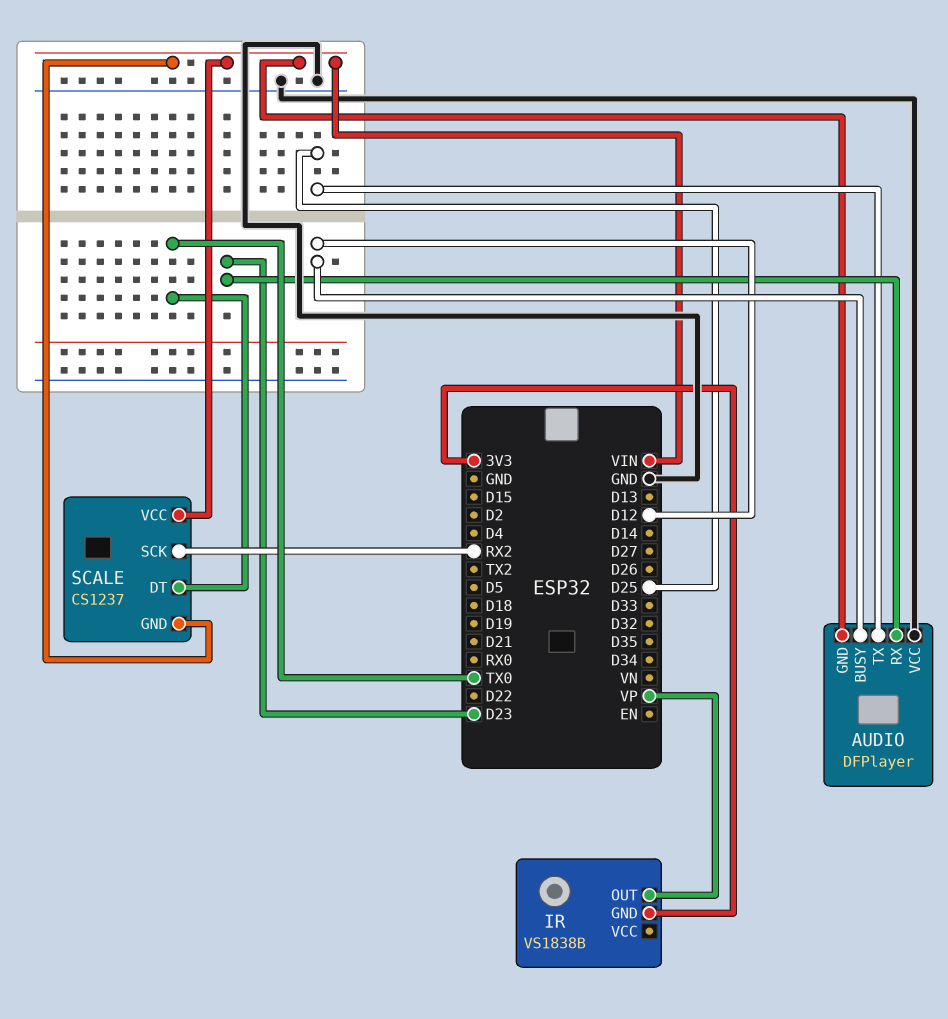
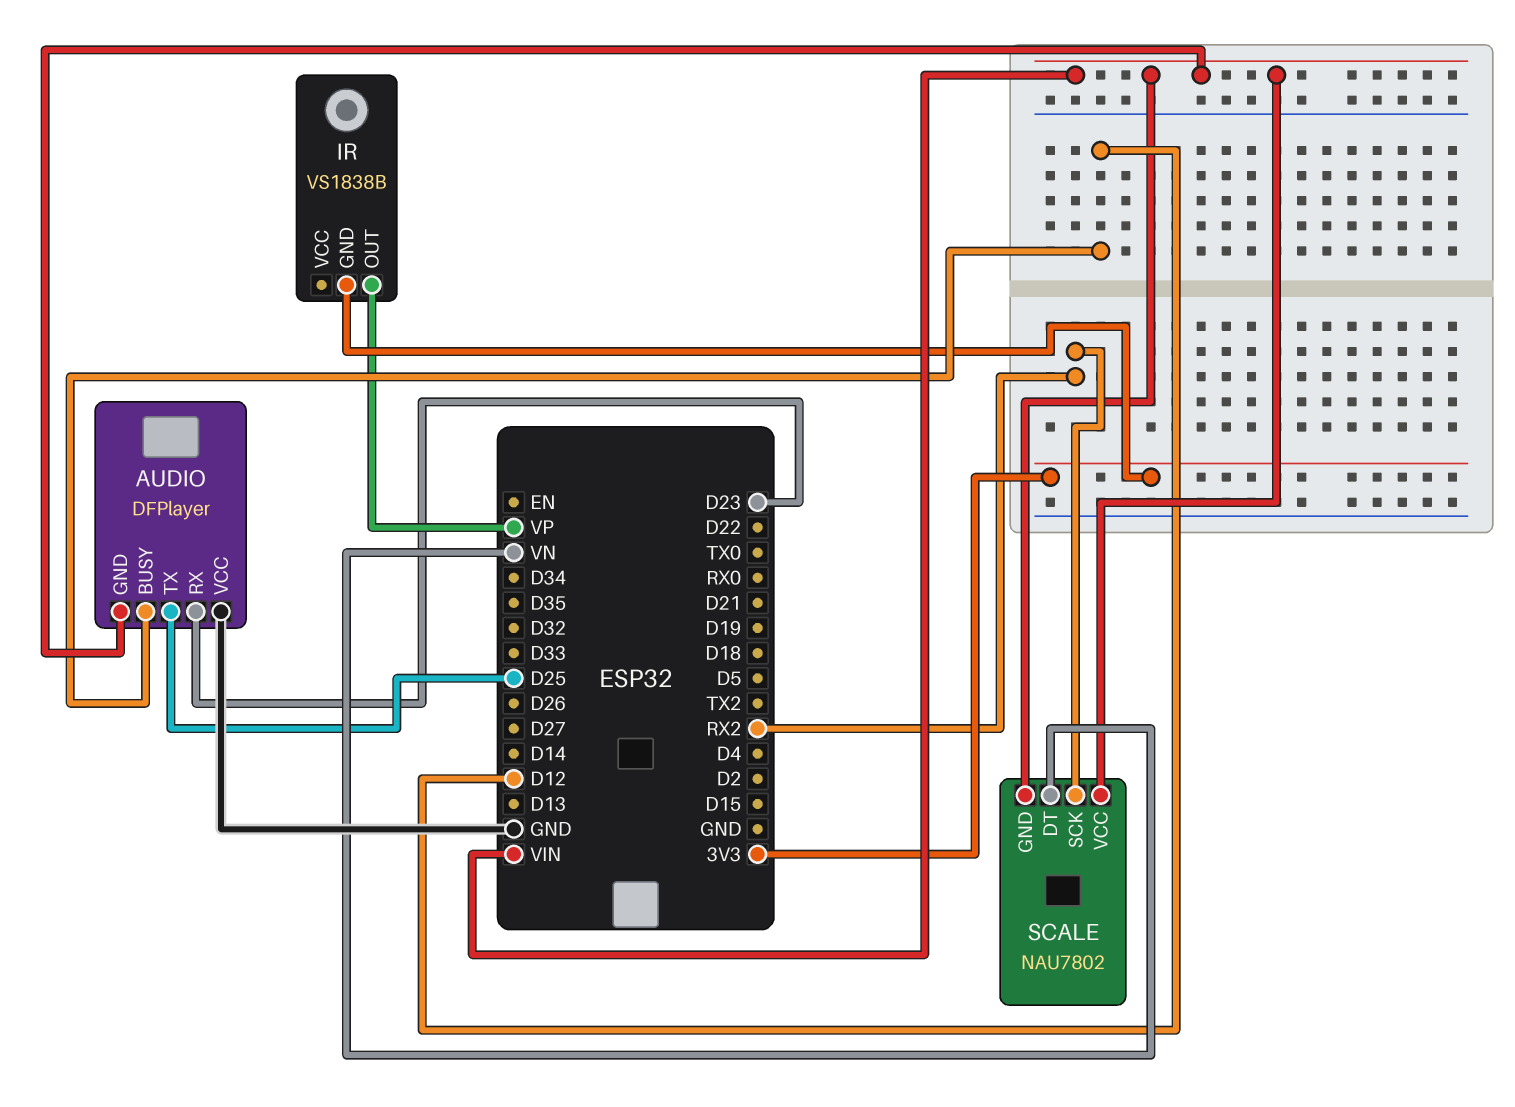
SCALE: CS1237 -> NAU7802
SCALE pin DT: TX0 -> VN

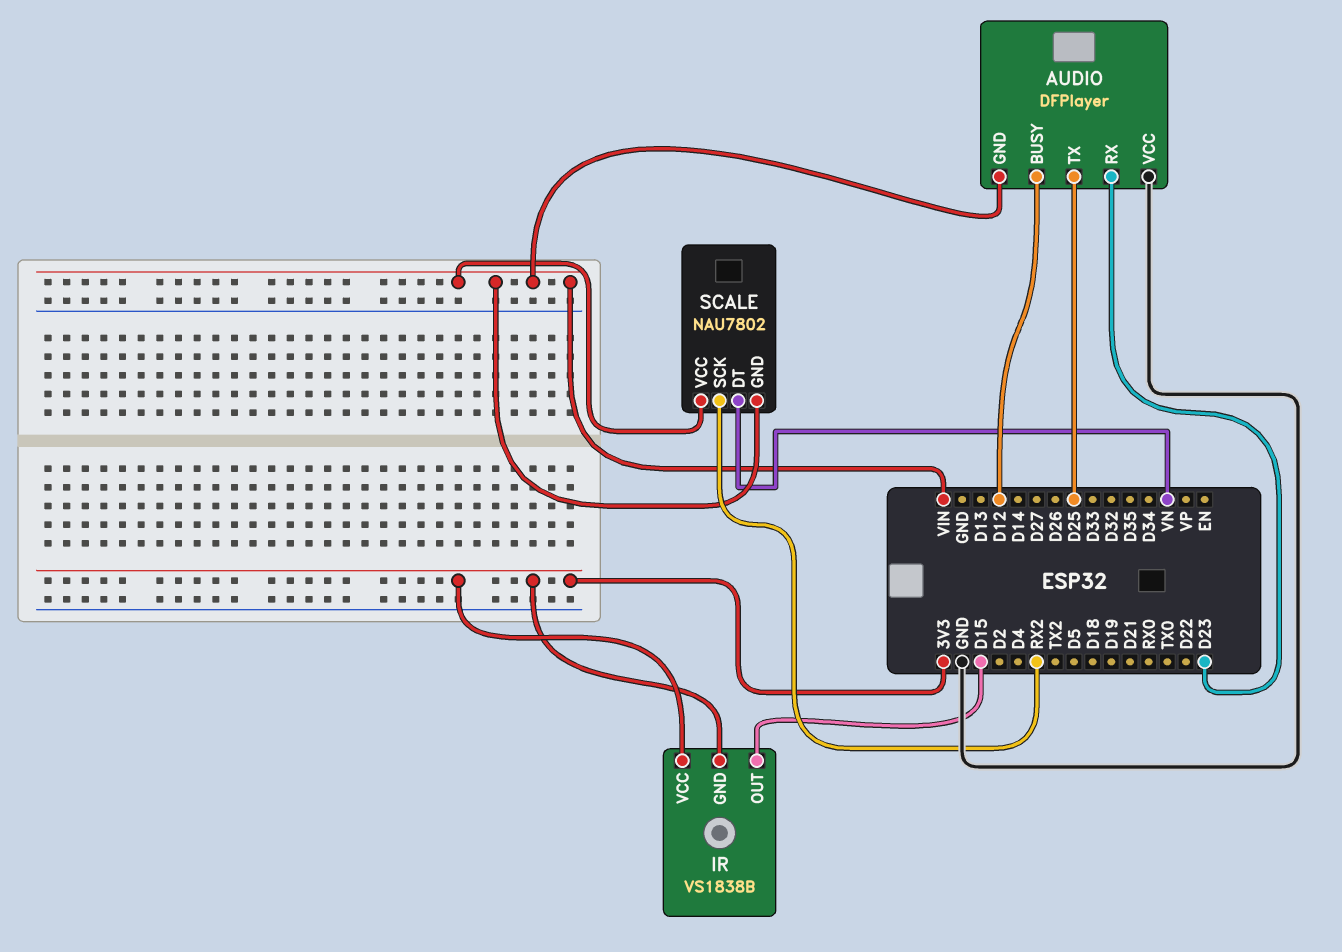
IR pin OUT: VP -> D15
IR pin VCC: none -> 3V3

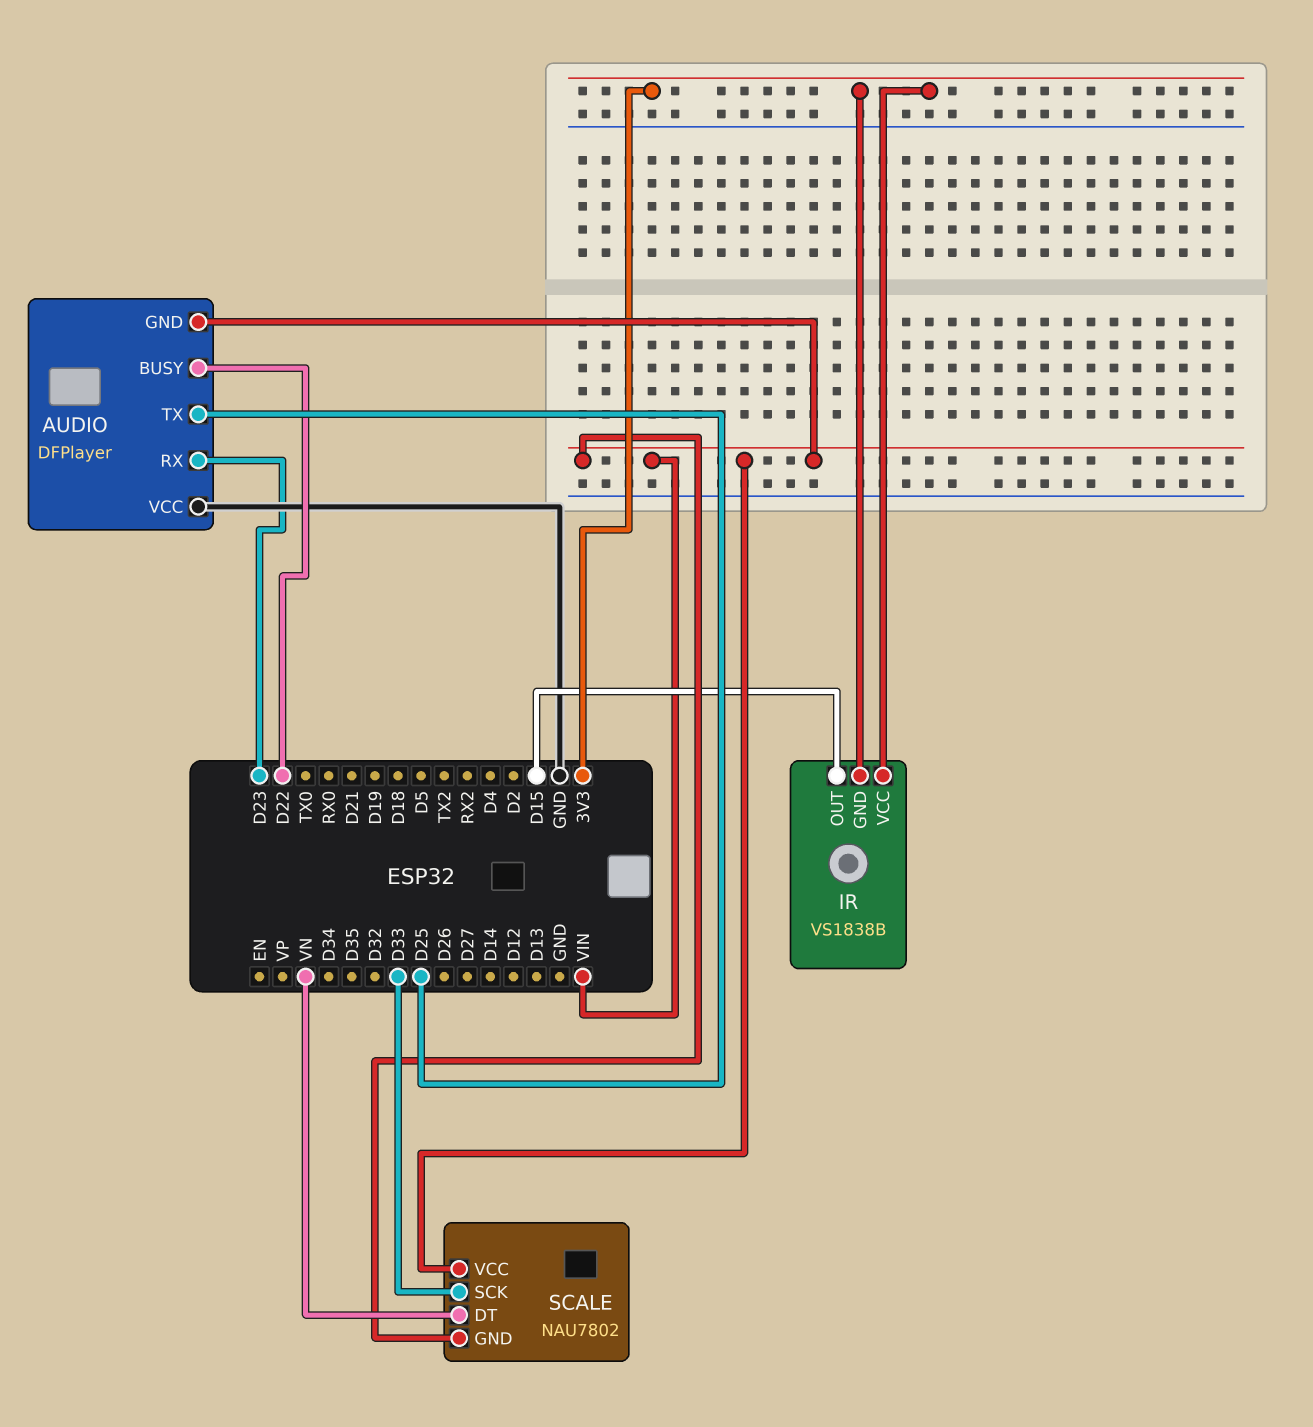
AUDIO pin BUSY: D12 -> D22
SCALE pin SCK: RX2 -> D33

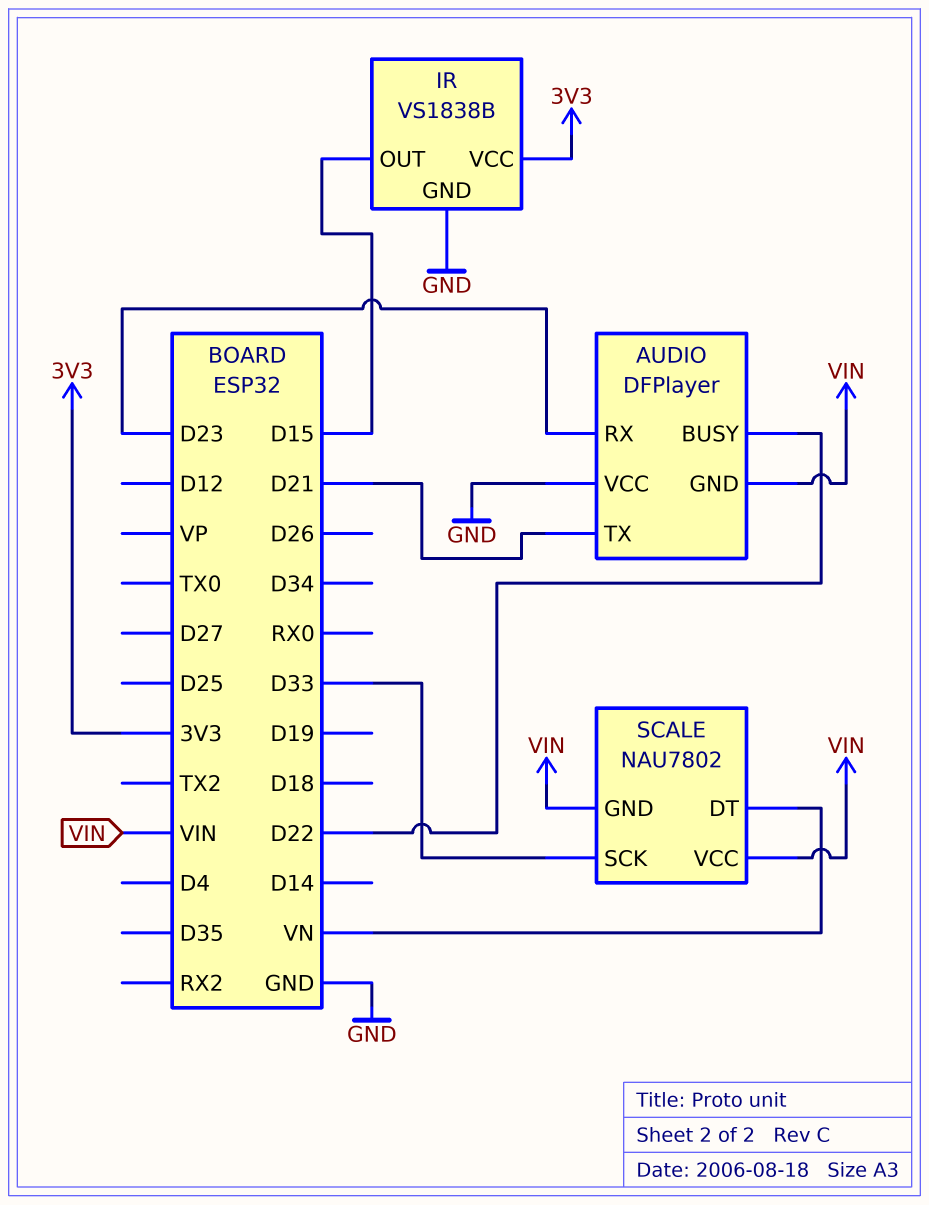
AUDIO pin TX: D25 -> D21
IR pin GND: 3V3 -> GND

